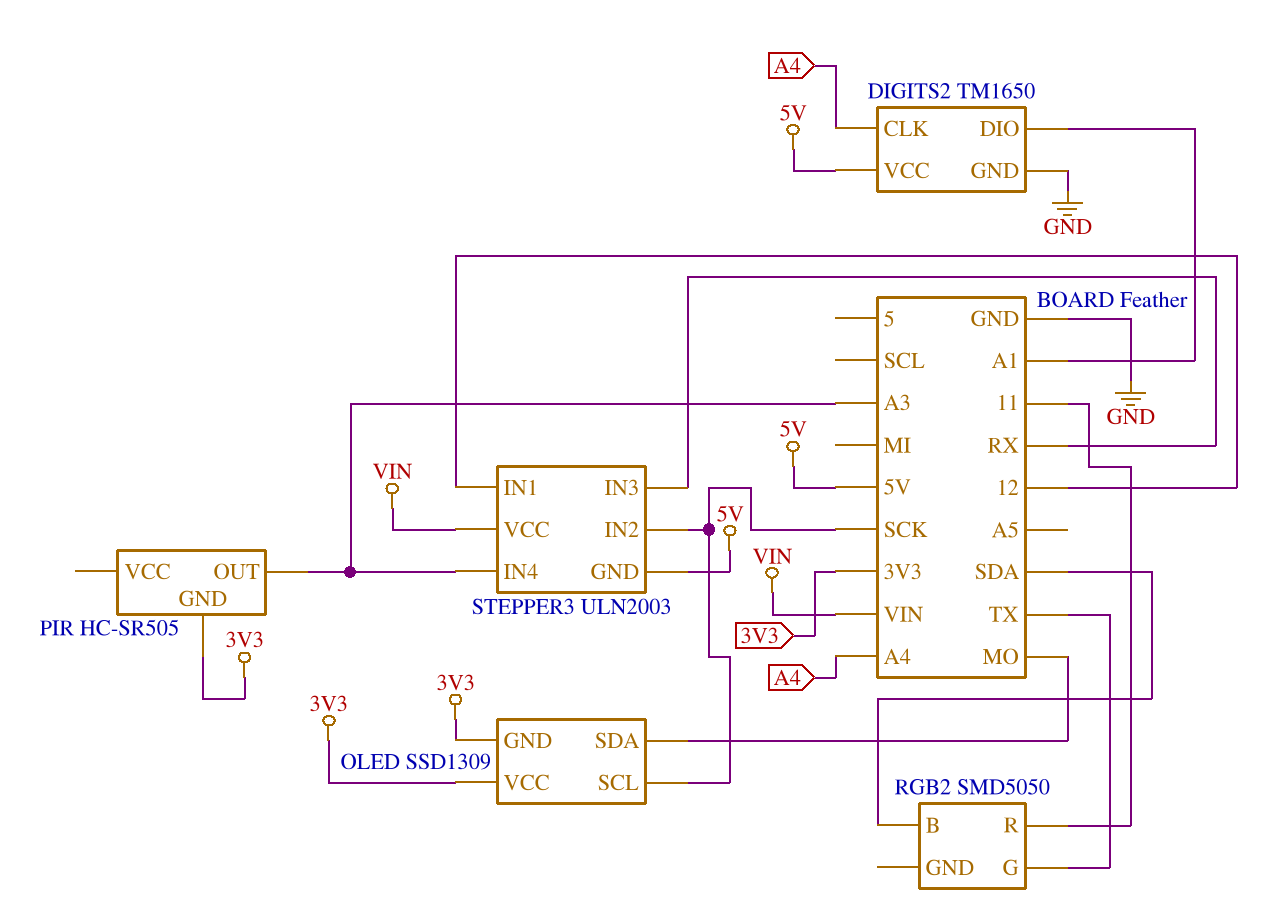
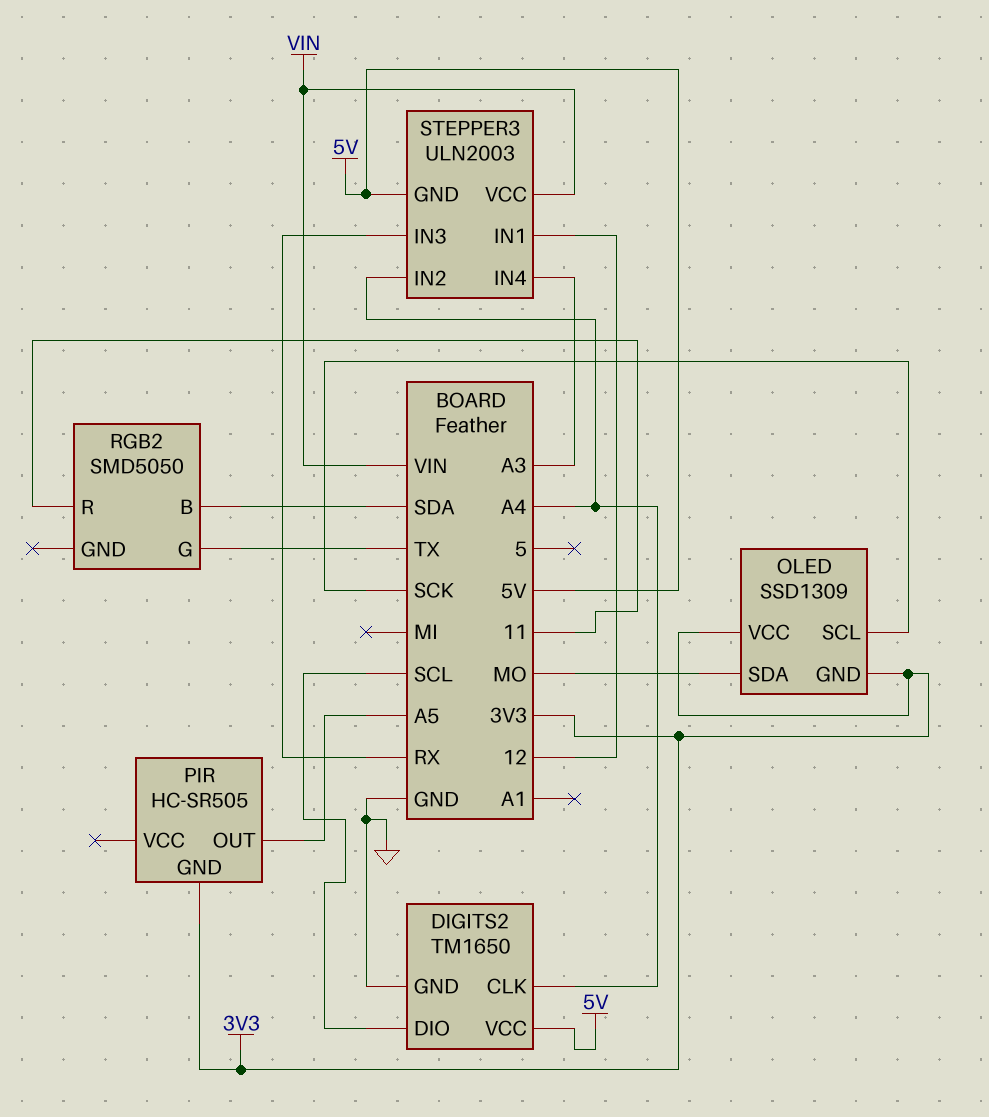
DIGITS2 pin DIO: A1 -> SCL
PIR pin OUT: A3 -> A5
STEPPER3 pin IN2: SCK -> A4

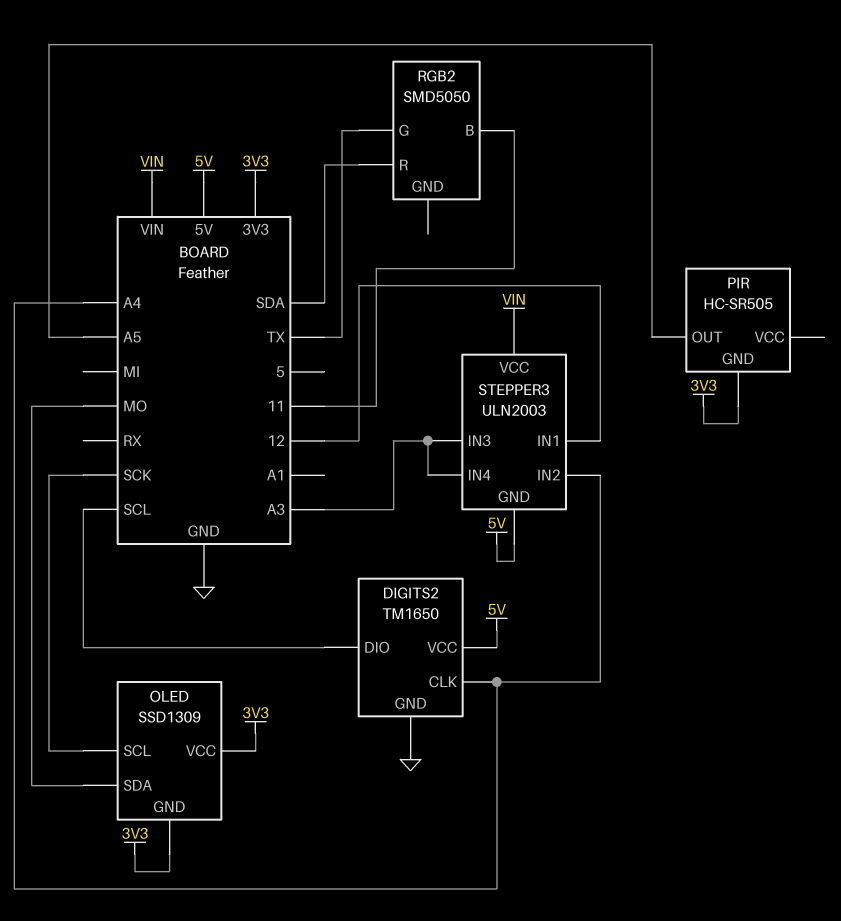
RGB2 pin B: SDA -> 11
RGB2 pin R: 11 -> SDA
STEPPER3 pin IN3: RX -> A3

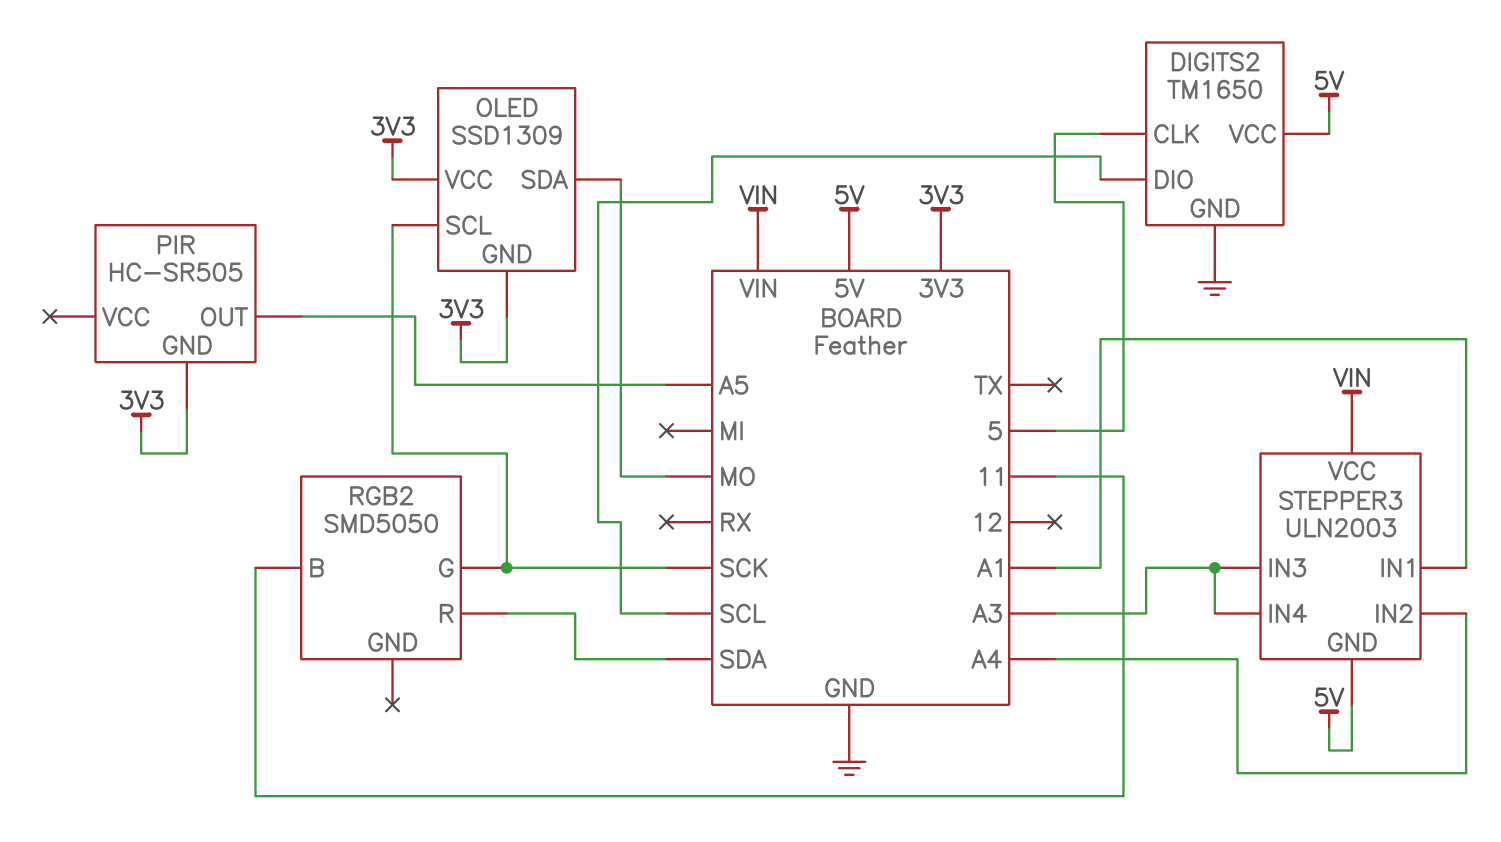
DIGITS2 pin CLK: A4 -> 5
RGB2 pin G: TX -> SCK
STEPPER3 pin IN1: 12 -> A1

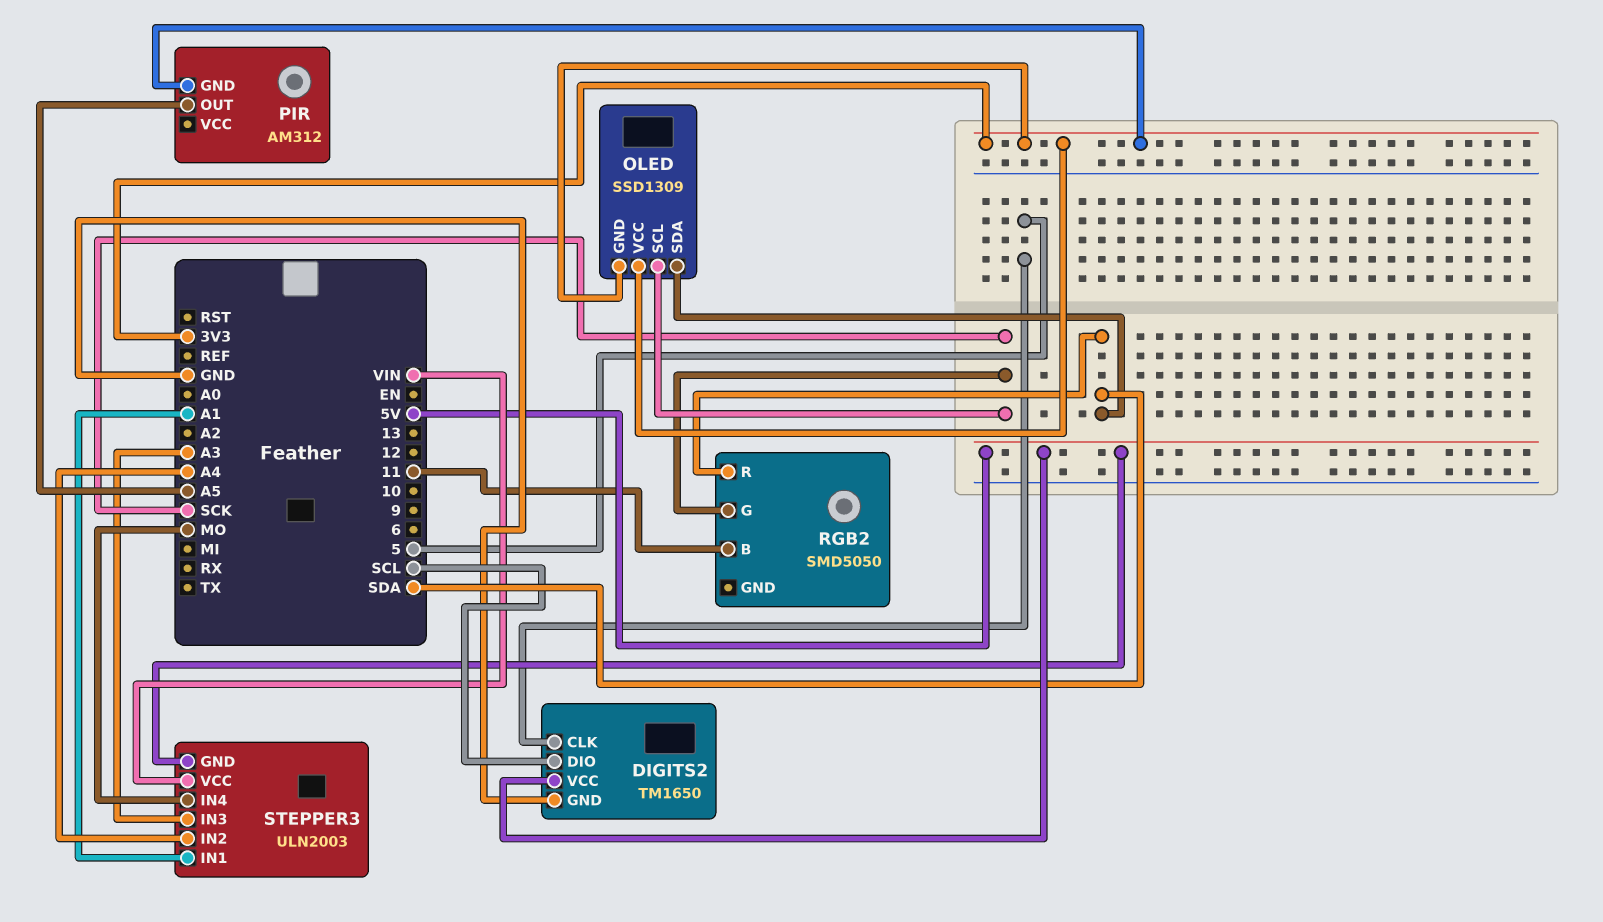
OLED pin SDA: MO -> SDA
PIR: HC-SR505 -> AM312
STEPPER3 pin IN4: A3 -> MO

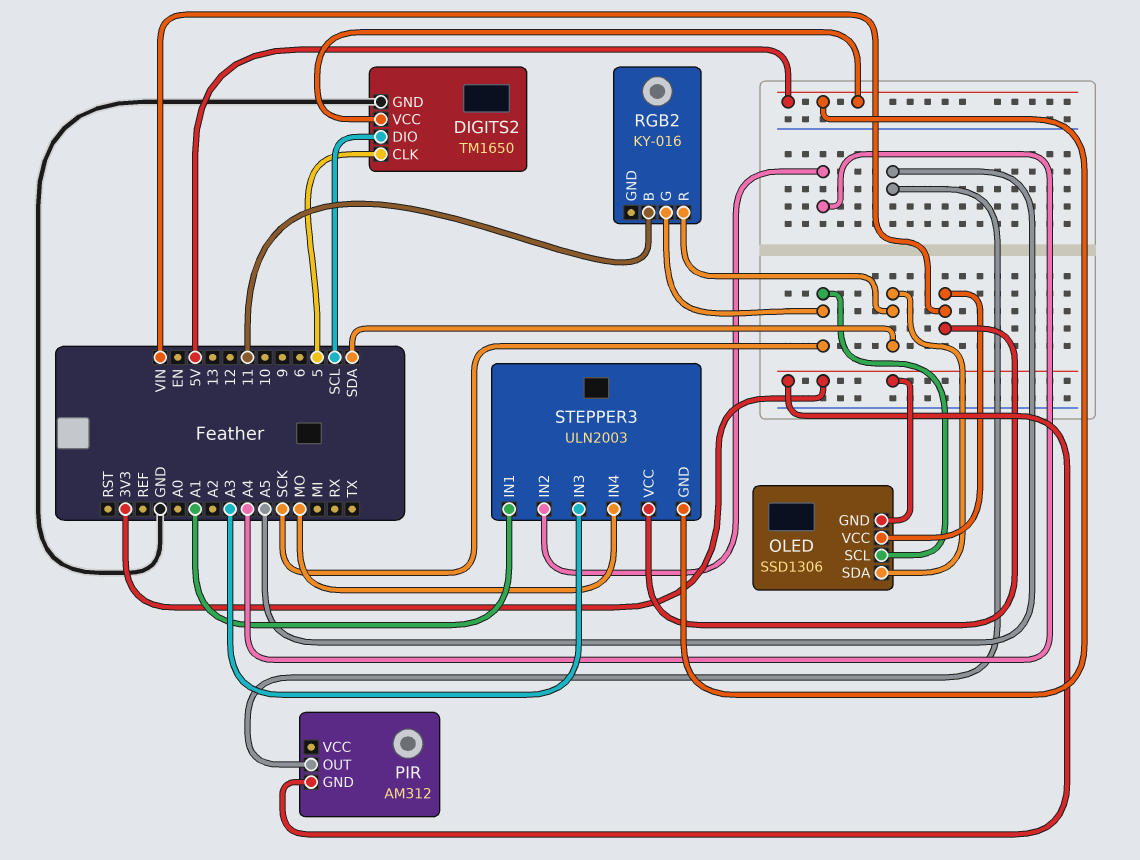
OLED: SSD1309 -> SSD1306
OLED pin VCC: 3V3 -> VIN
RGB2: SMD5050 -> KY-016

